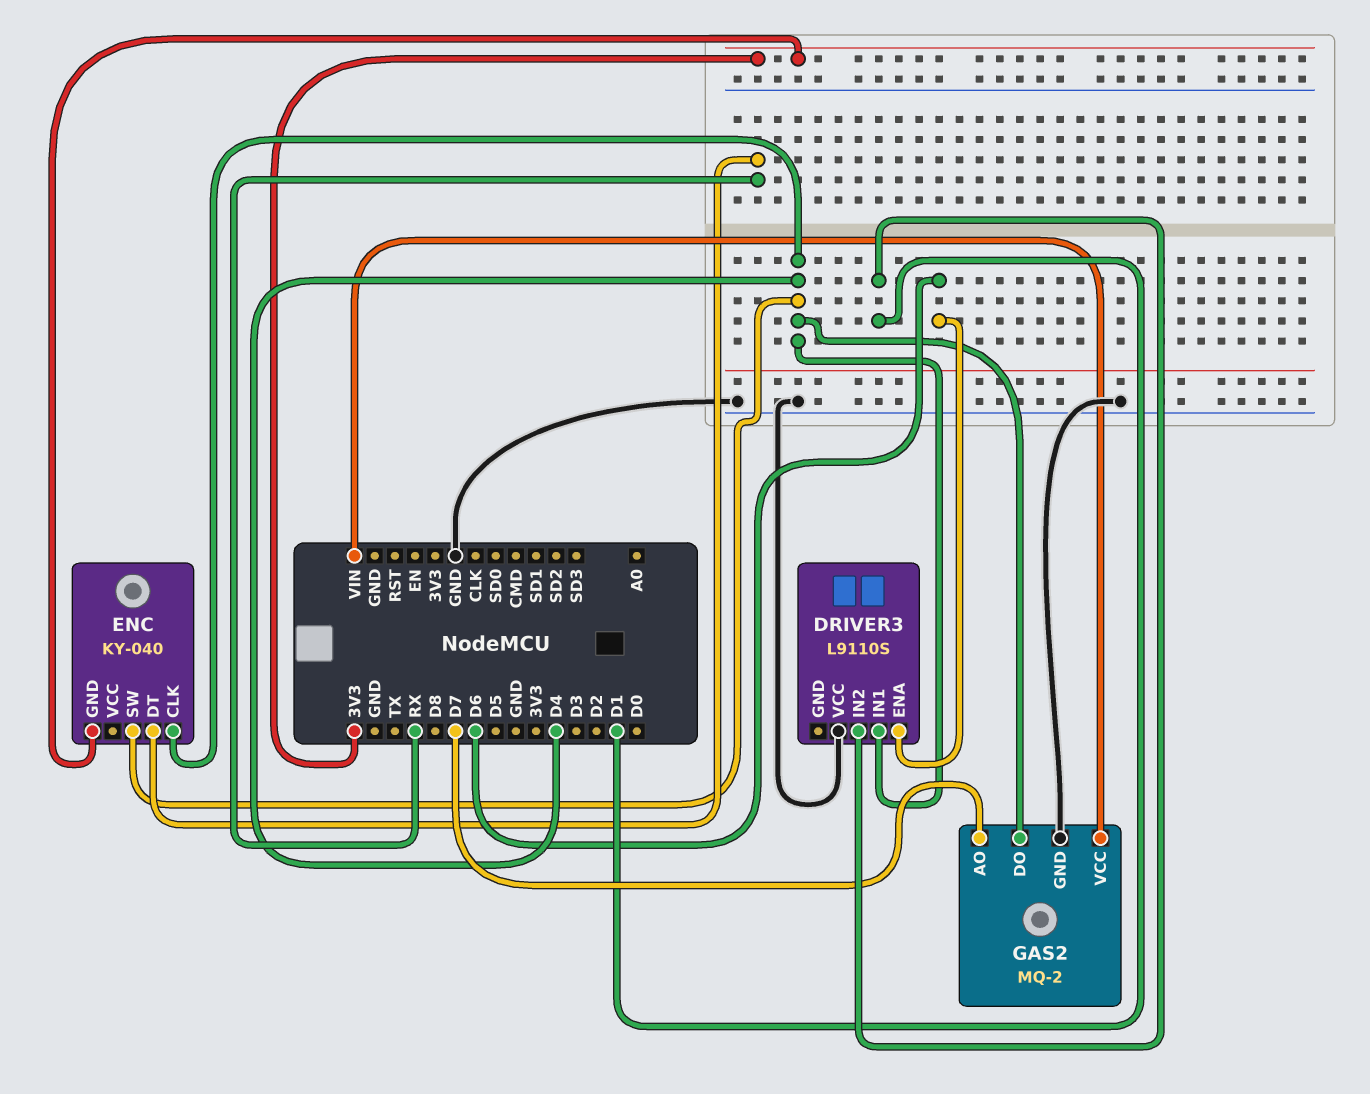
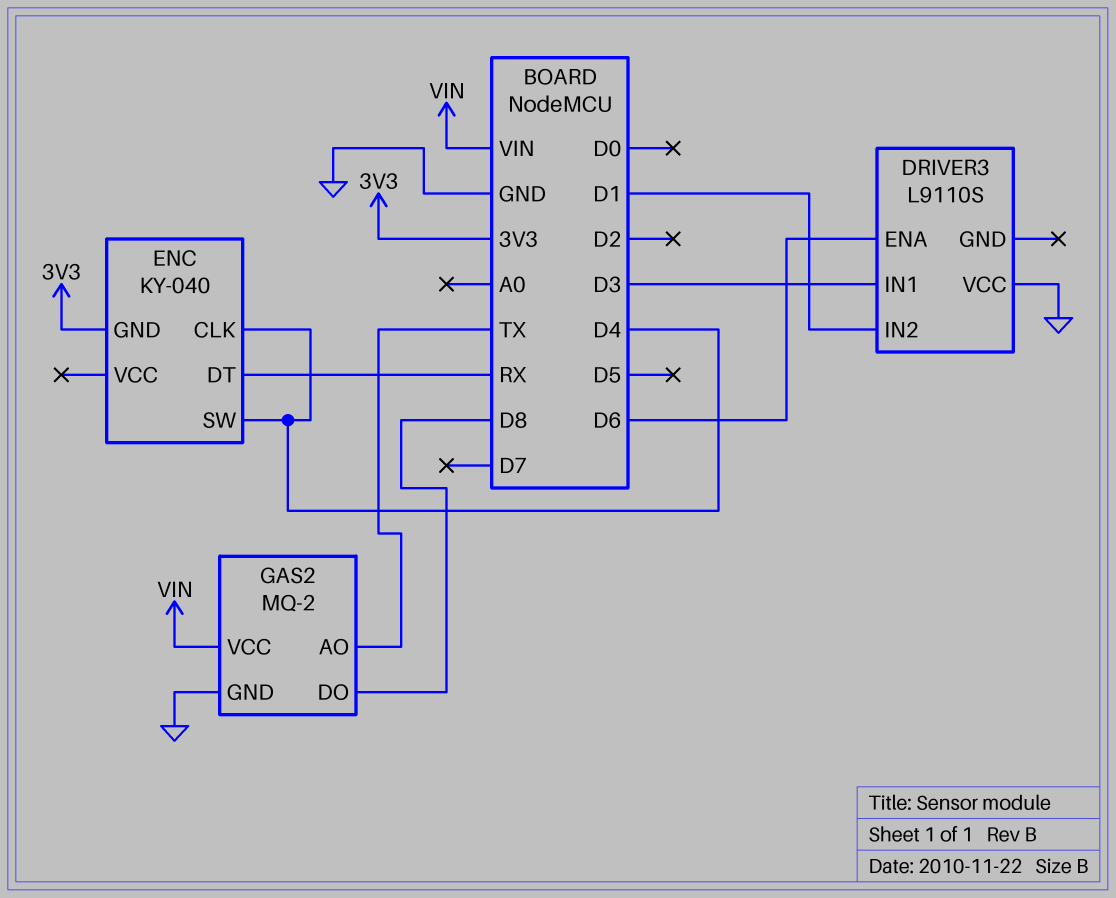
DRIVER3 pin IN1: D4 -> D3
GAS2 pin AO: D7 -> TX
GAS2 pin DO: D4 -> D8

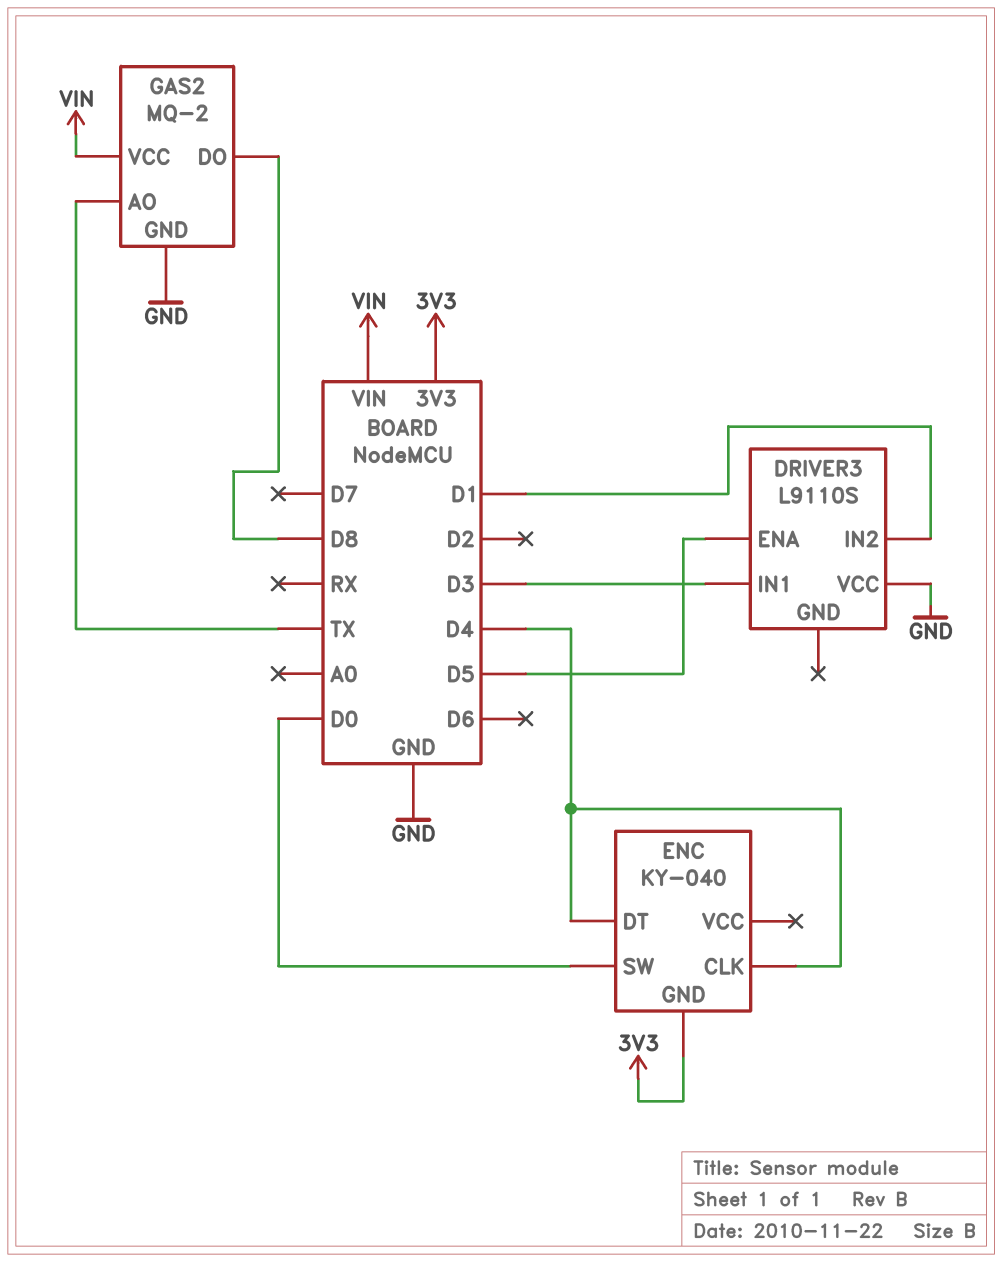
DRIVER3 pin ENA: D6 -> D5
ENC pin DT: RX -> D4
ENC pin SW: D4 -> D0

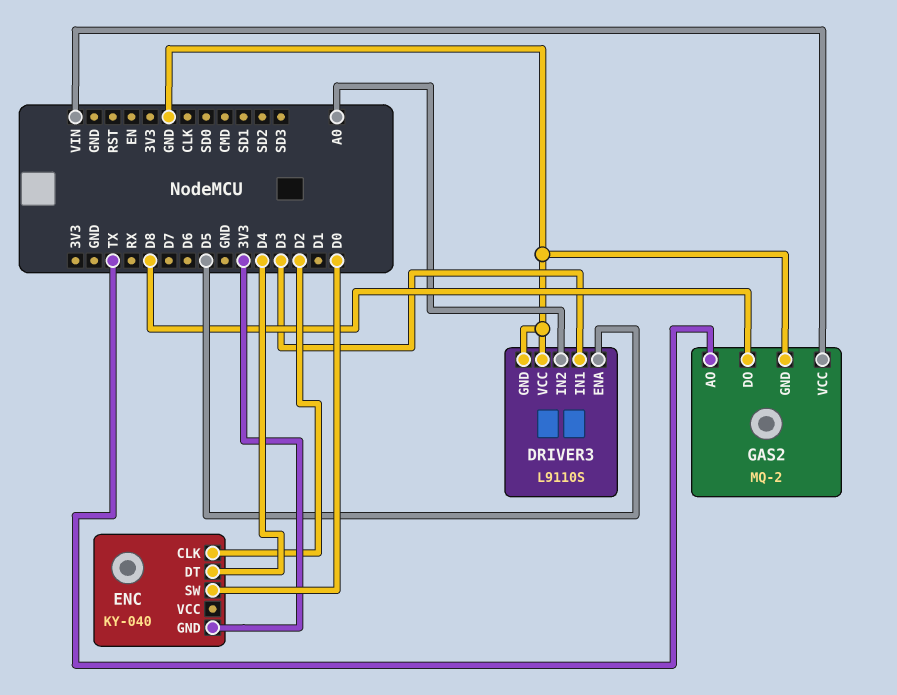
DRIVER3 pin GND: none -> GND
DRIVER3 pin IN2: D1 -> A0
ENC pin CLK: D4 -> D2

